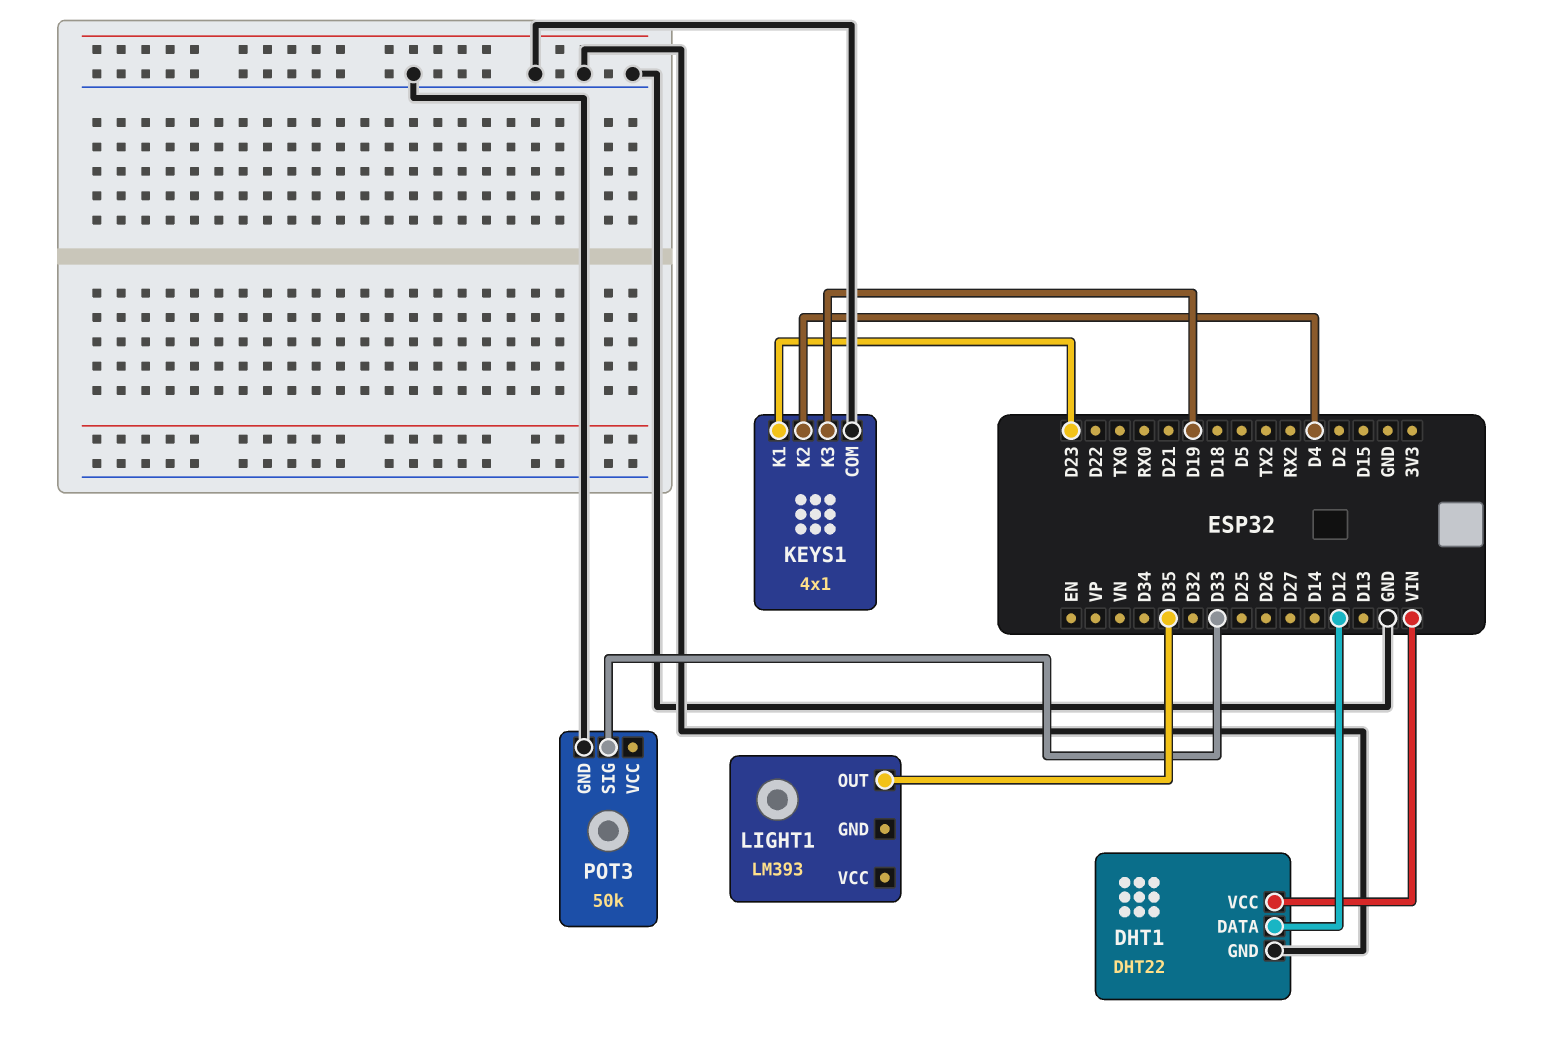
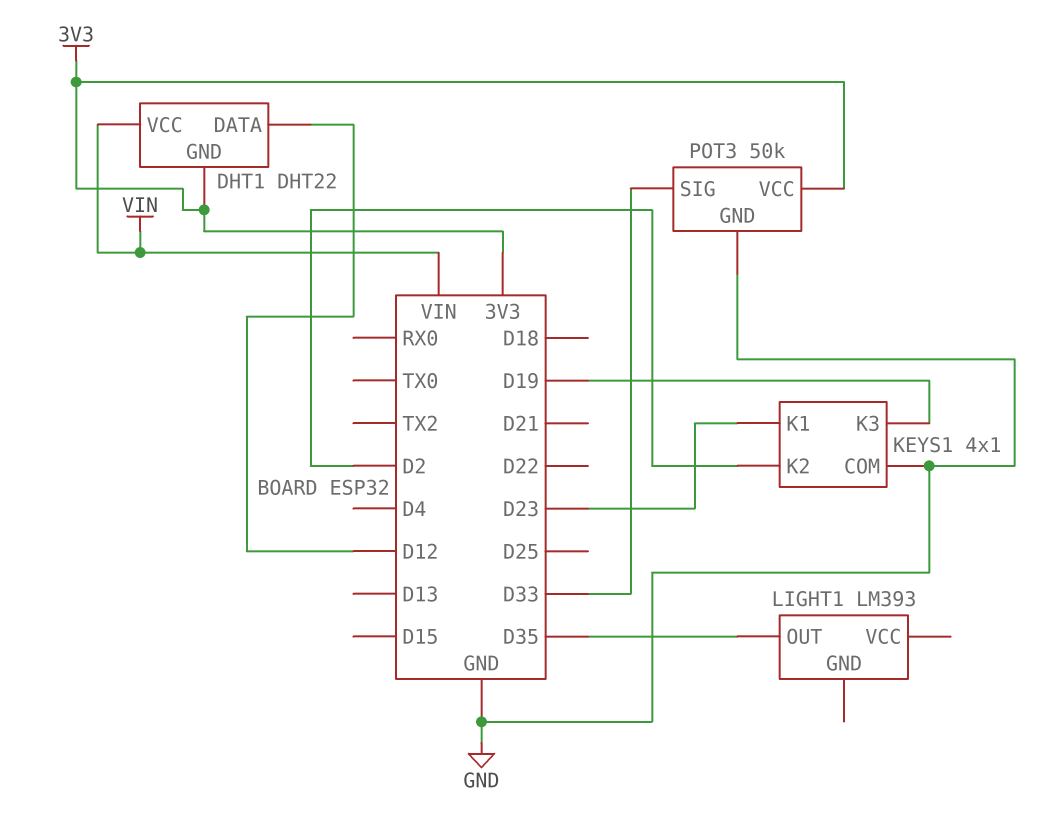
DHT1 pin GND: GND -> 3V3
KEYS1 pin K2: D4 -> D2
POT3 pin VCC: none -> 3V3

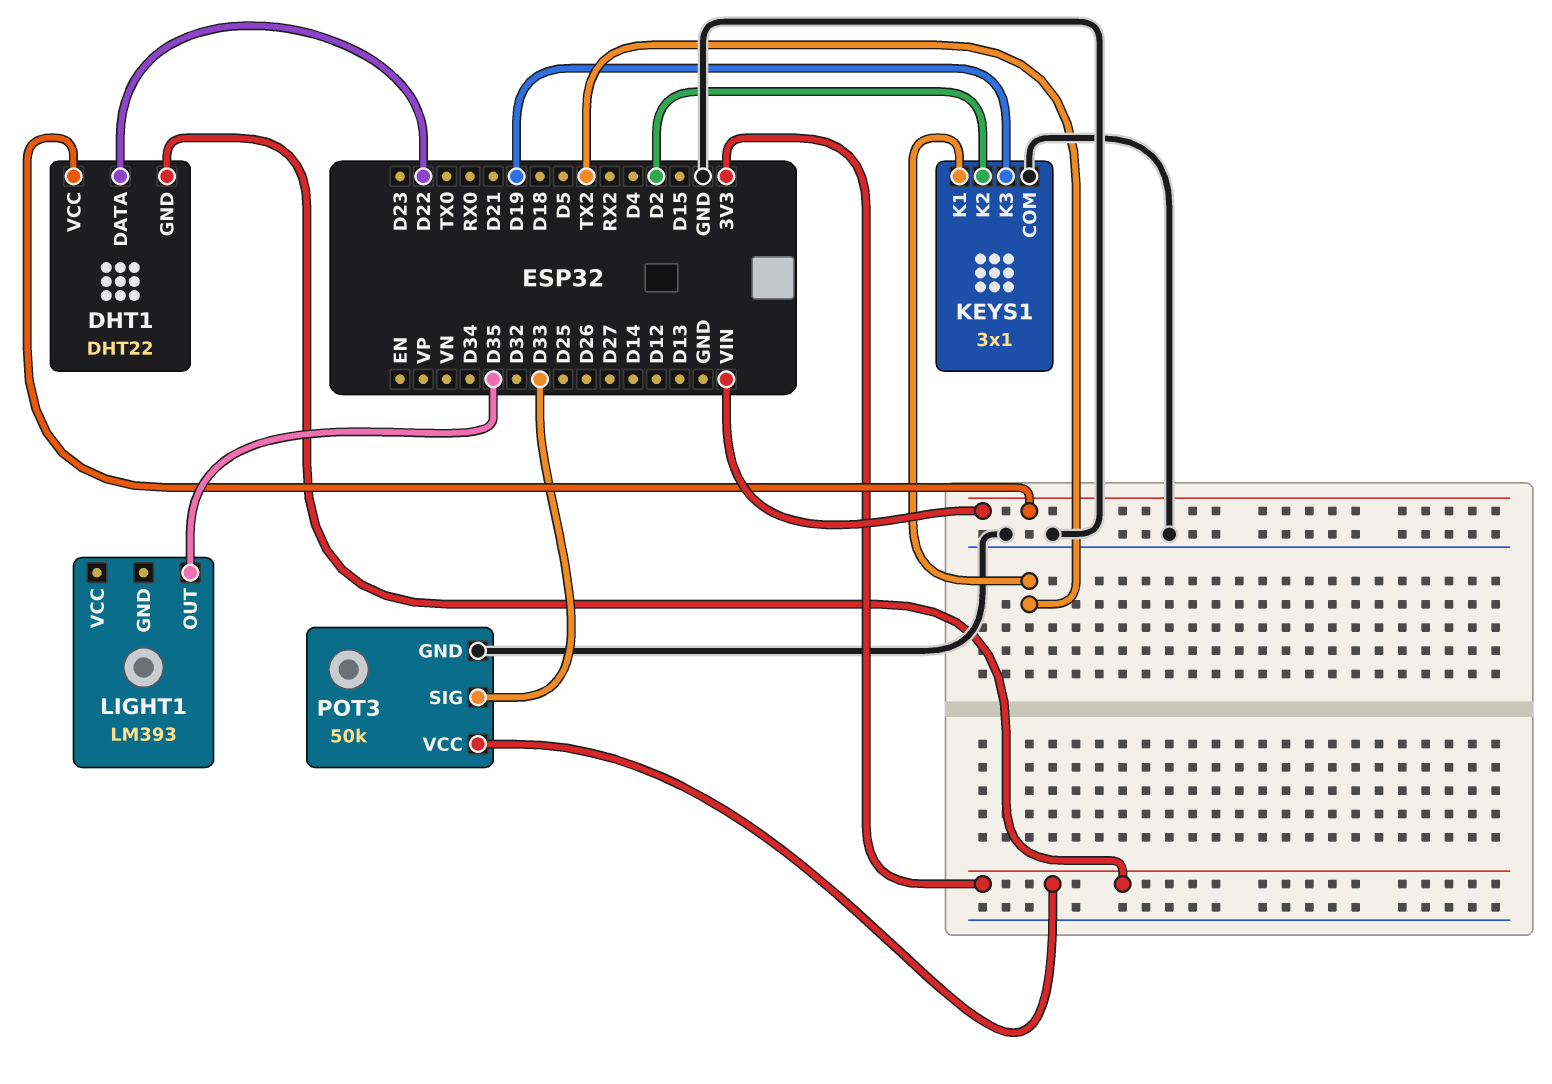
DHT1 pin DATA: D12 -> D22
KEYS1: 4x1 -> 3x1
KEYS1 pin K1: D23 -> TX2

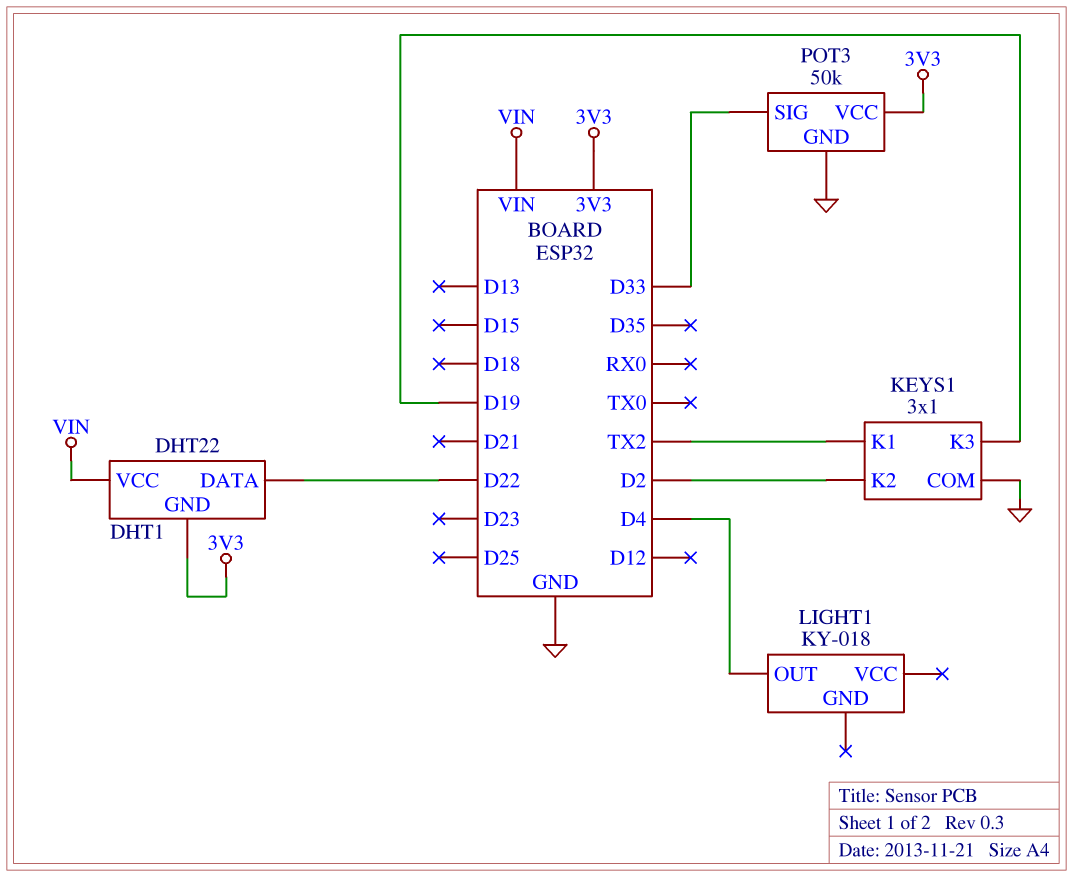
LIGHT1: LM393 -> KY-018
LIGHT1 pin OUT: D35 -> D4

